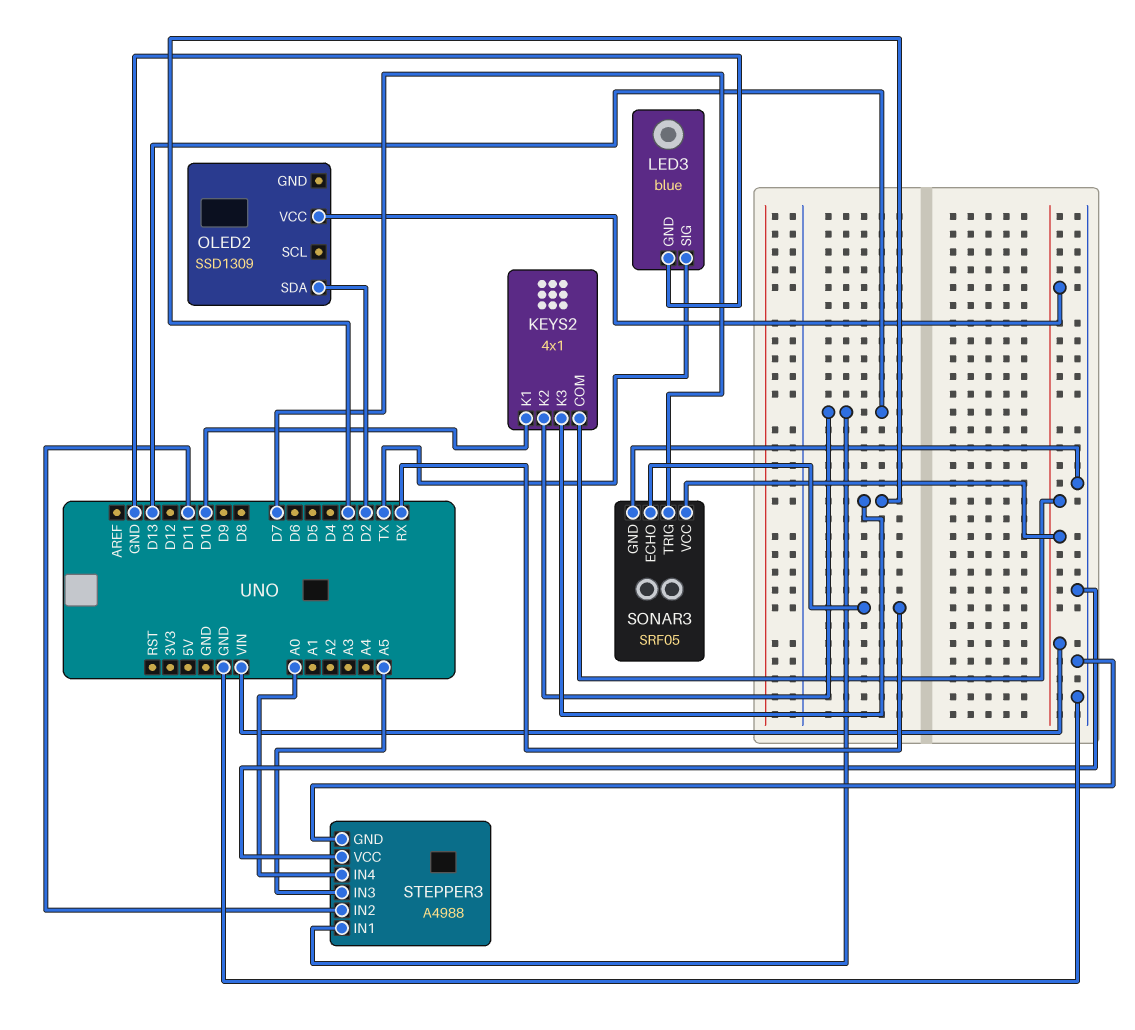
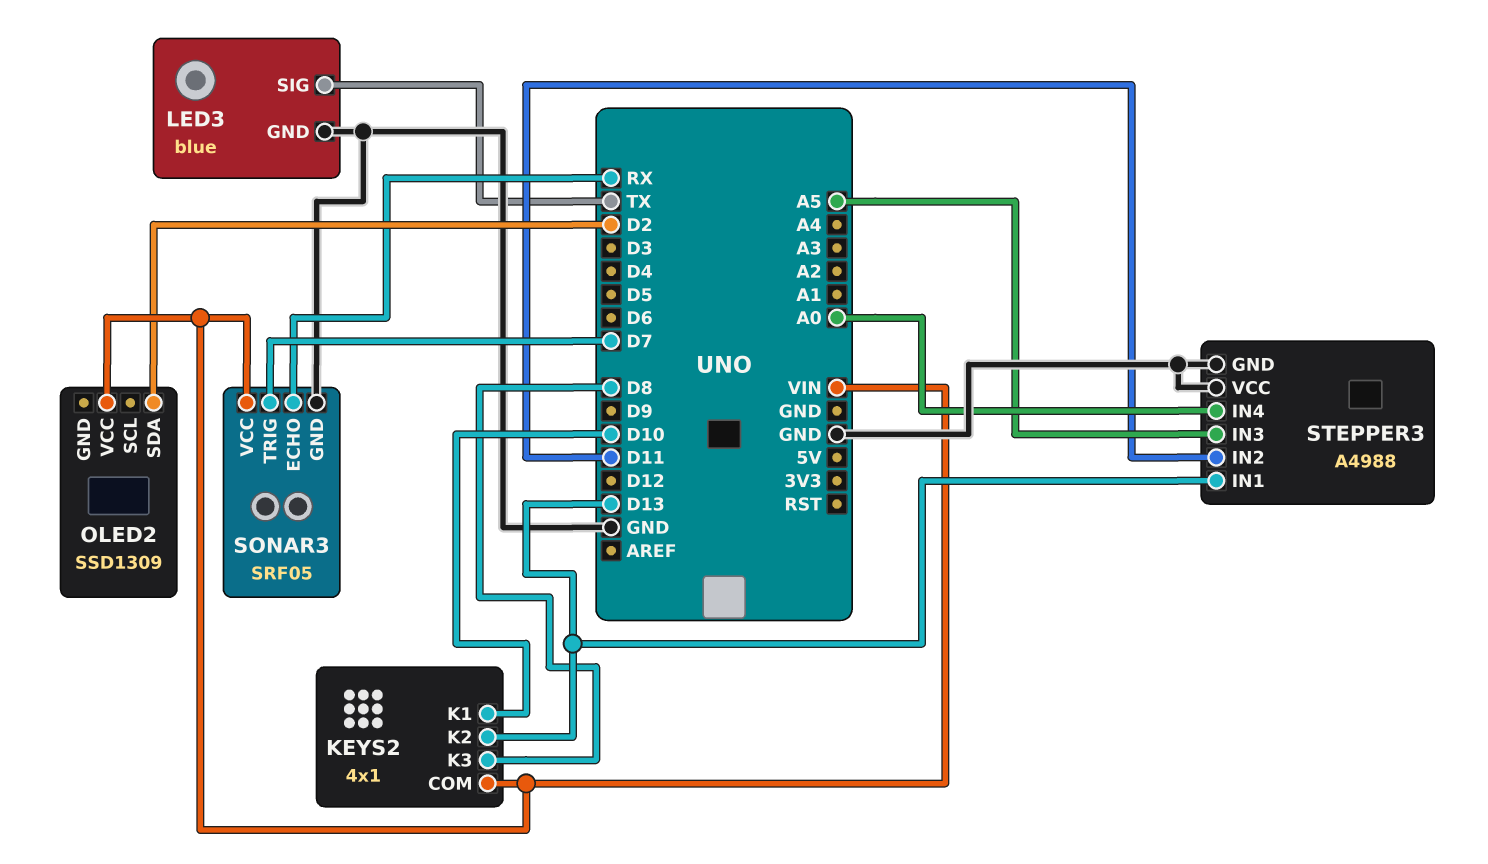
KEYS2 pin K3: D3 -> D8

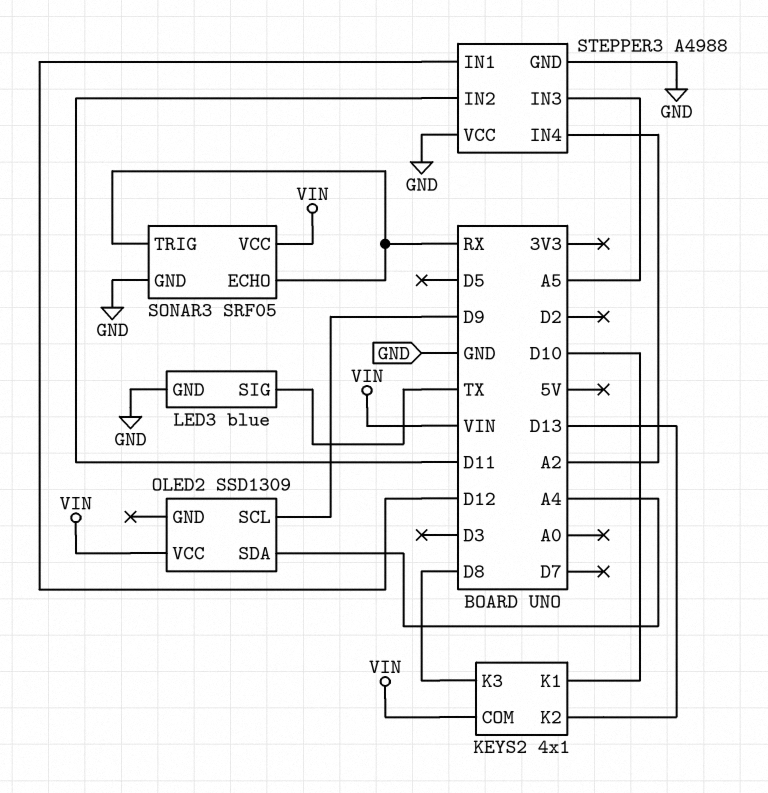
OLED2 pin SCL: none -> D9
OLED2 pin SDA: D2 -> A4
SONAR3 pin TRIG: D7 -> RX
STEPPER3 pin IN1: D13 -> D12
STEPPER3 pin IN4: A0 -> A2

